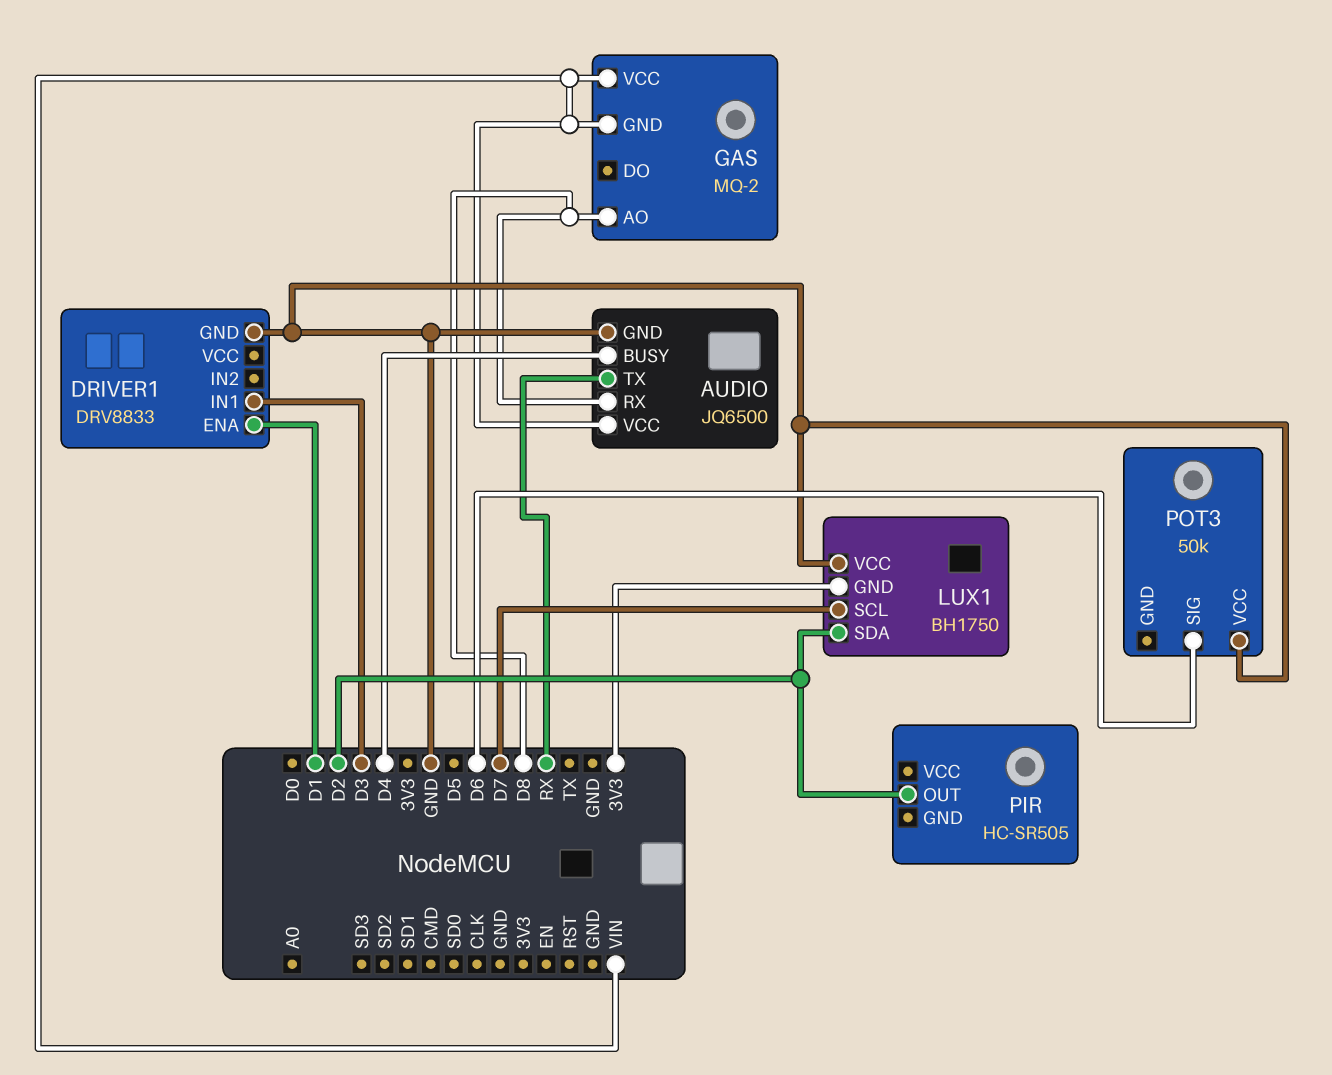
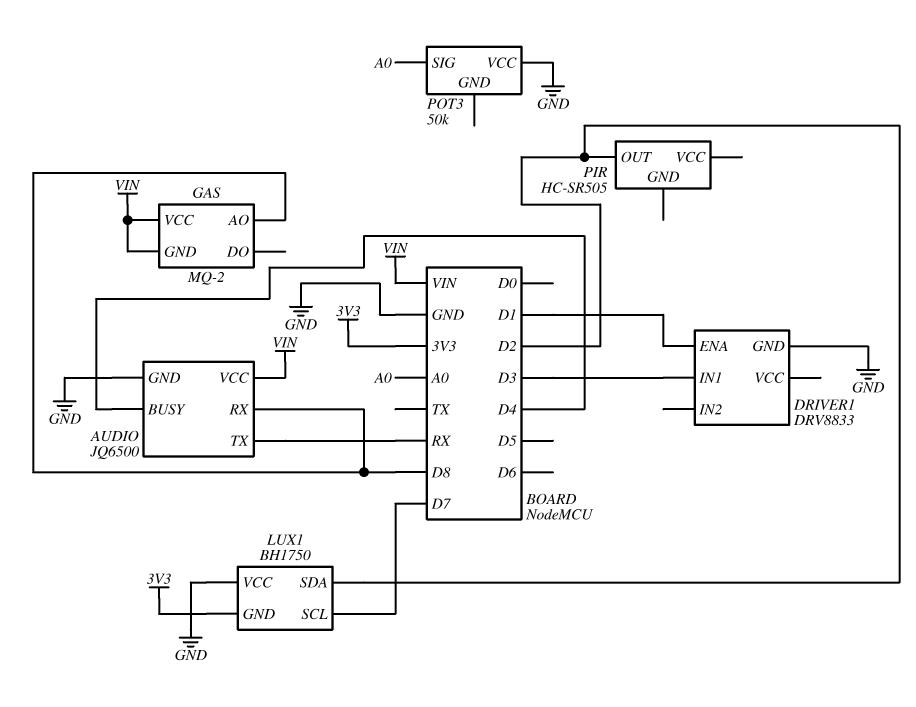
POT3 pin SIG: D6 -> A0

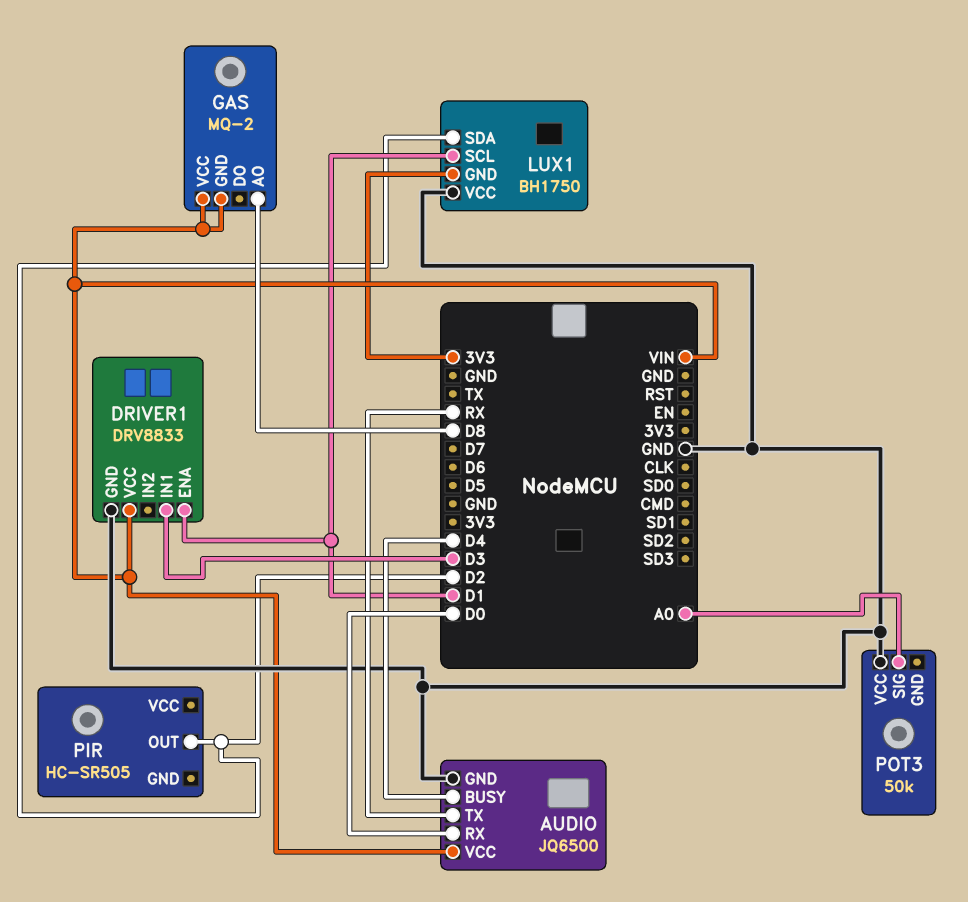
AUDIO pin RX: D8 -> D0
DRIVER1 pin VCC: none -> VIN
LUX1 pin SCL: D7 -> D1

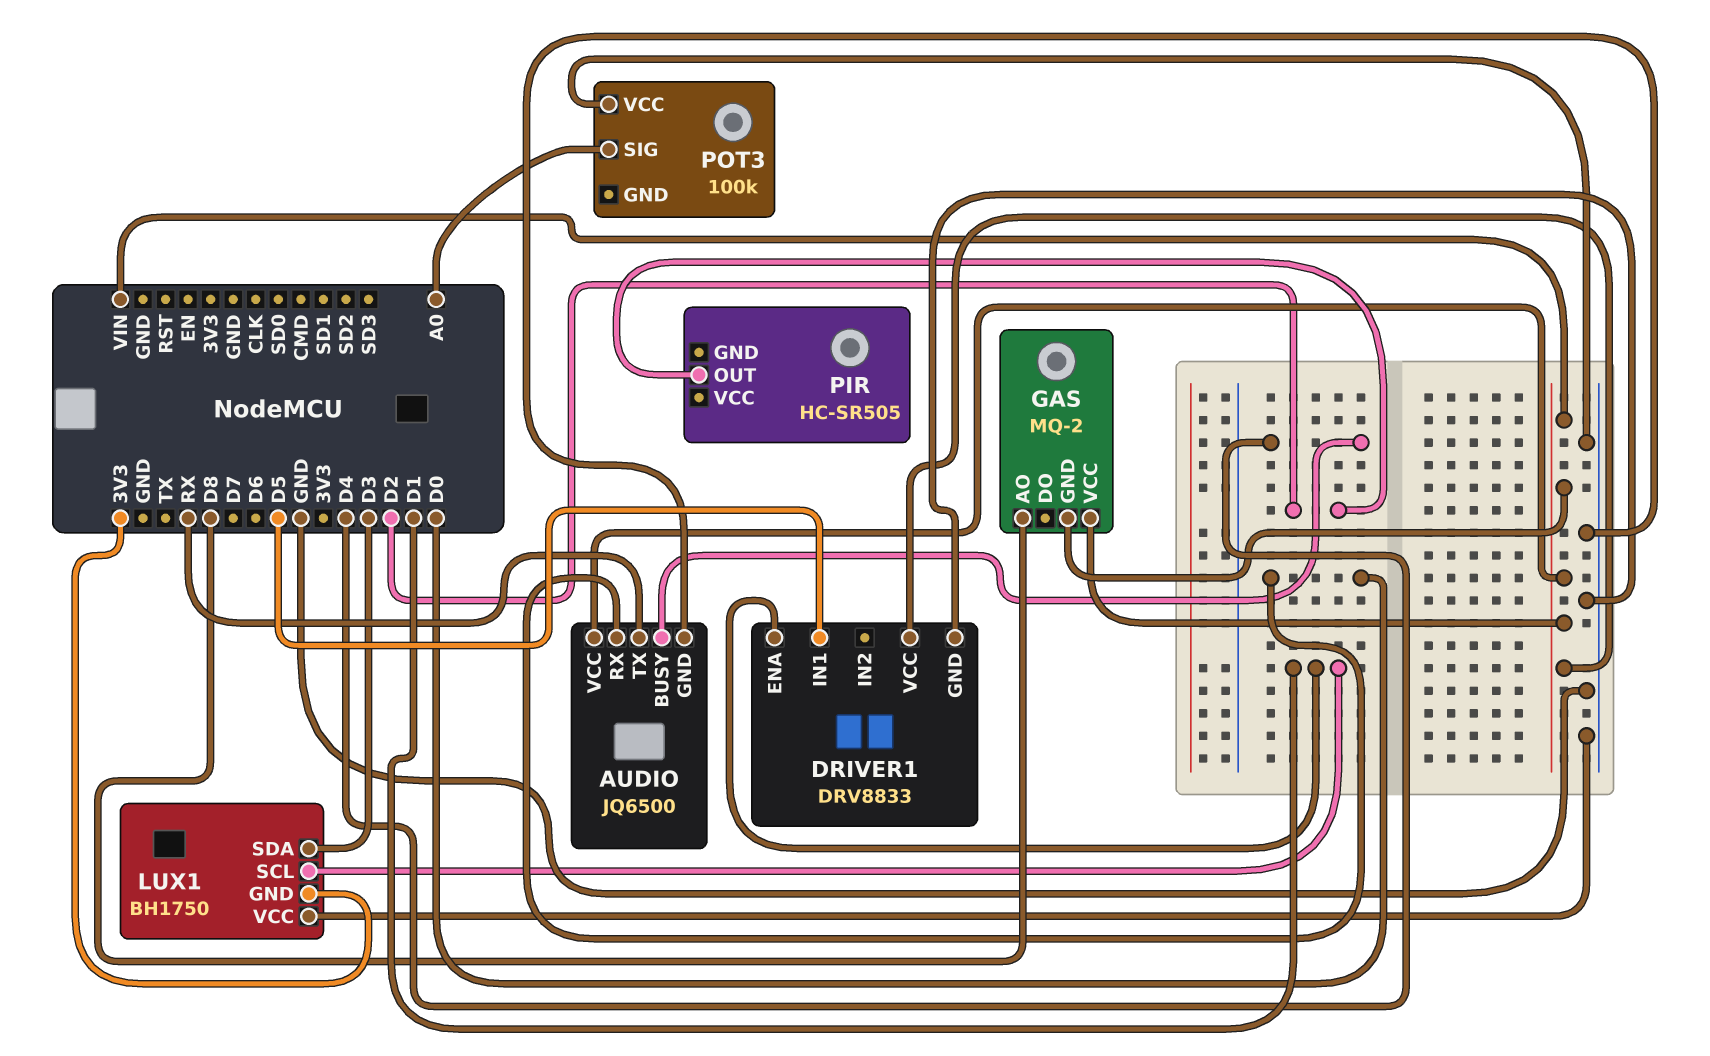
DRIVER1 pin IN1: D3 -> D5
LUX1 pin SDA: D2 -> D3
POT3: 50k -> 100k

